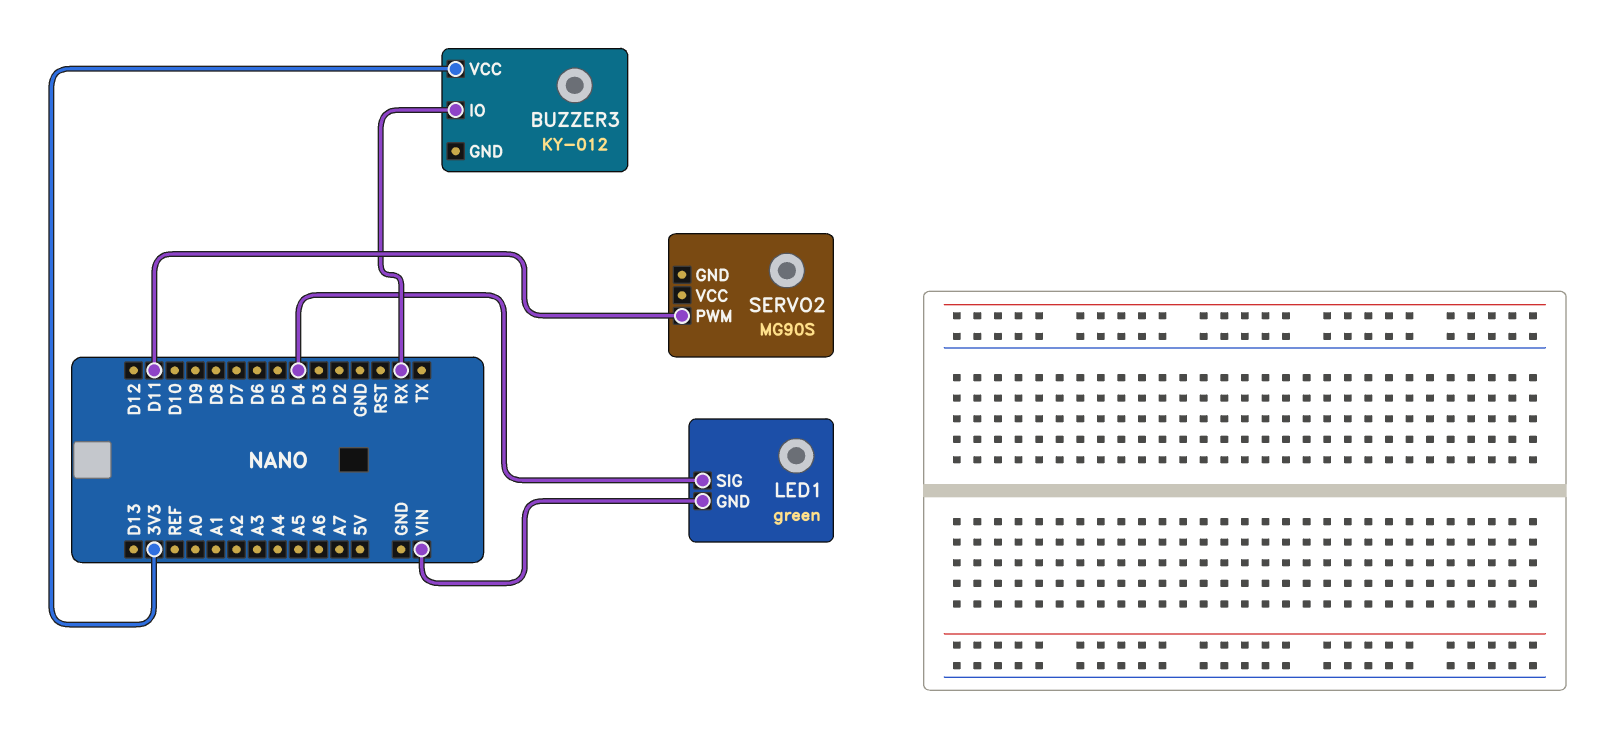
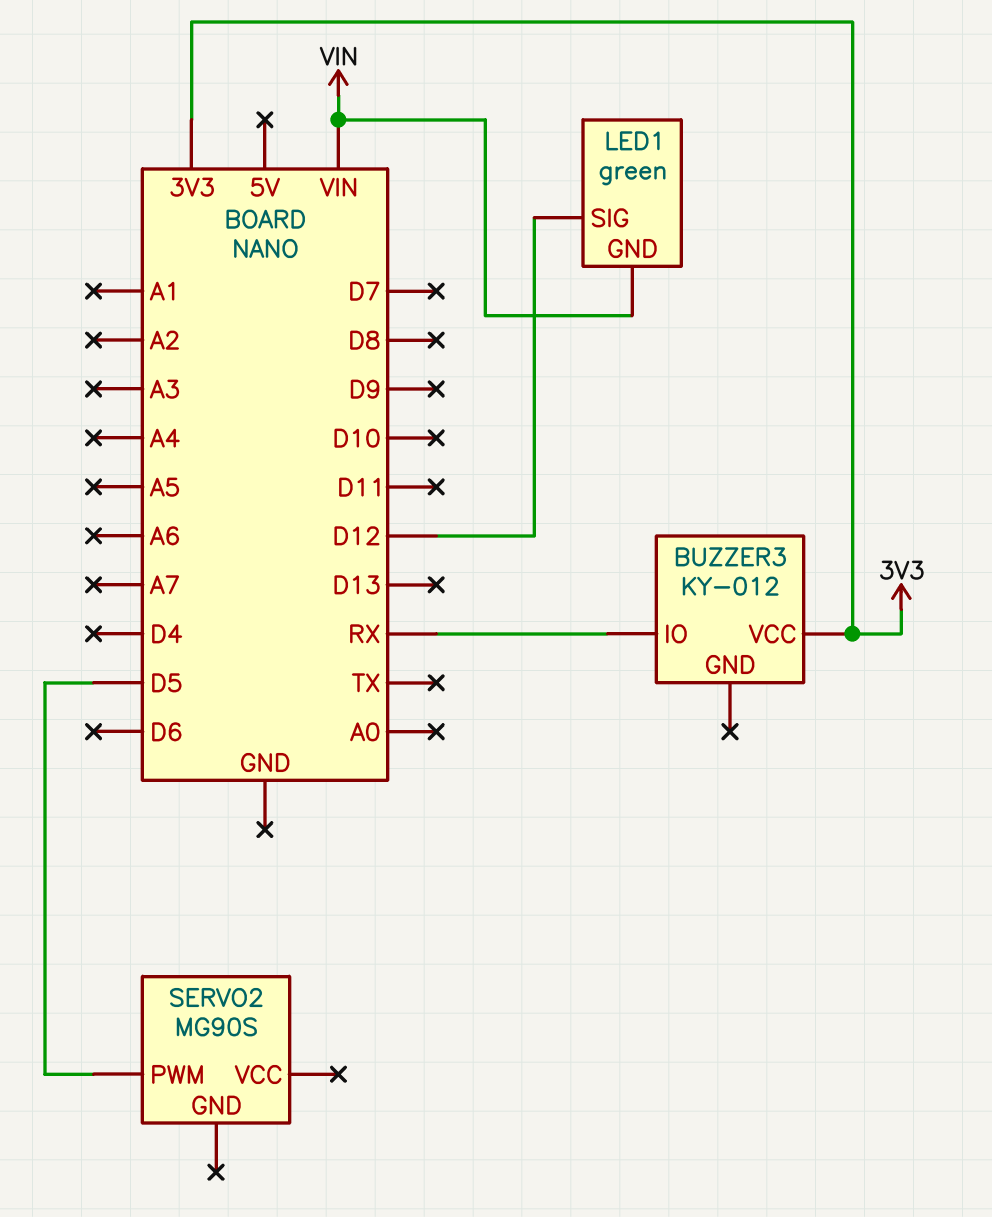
LED1 pin SIG: D4 -> D12
SERVO2 pin PWM: D11 -> D5

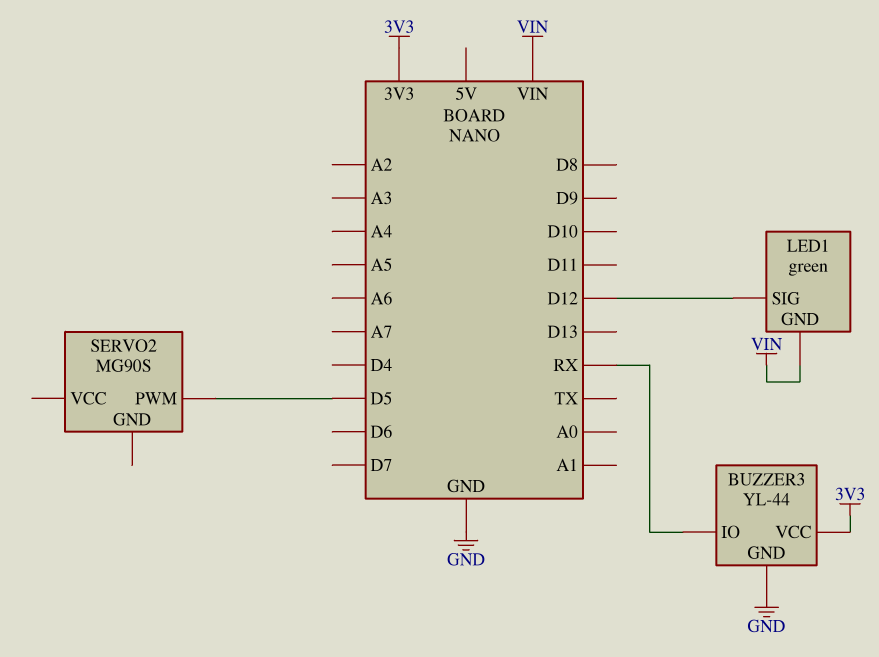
BUZZER3: KY-012 -> YL-44
BUZZER3 pin GND: none -> GND

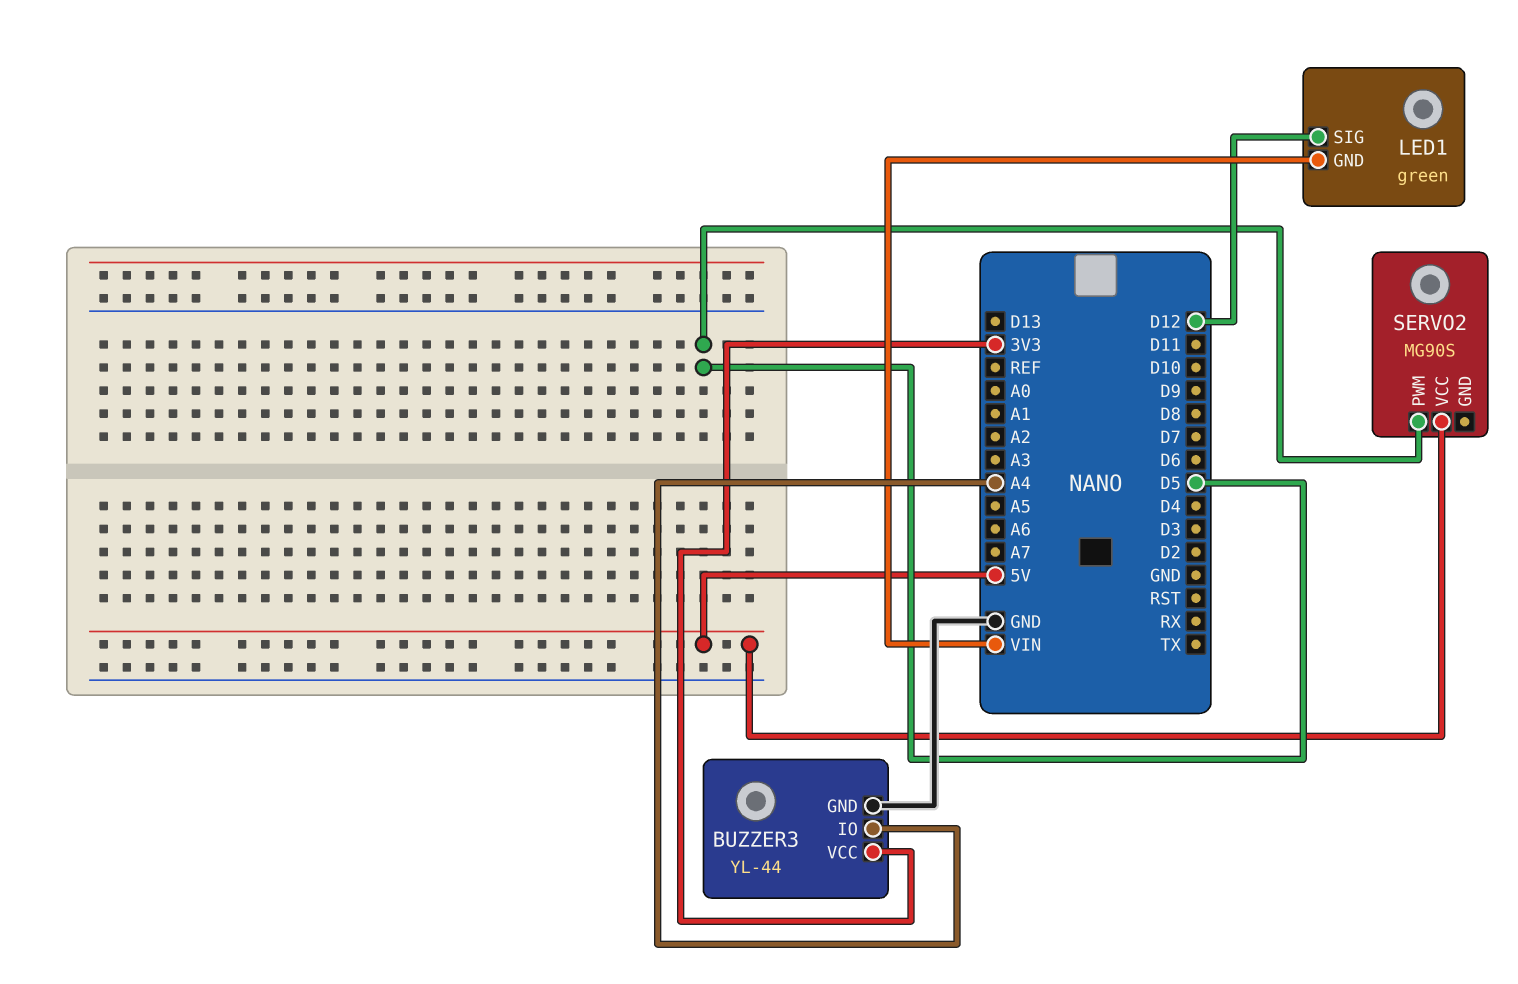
BUZZER3 pin IO: RX -> A4
SERVO2 pin VCC: none -> 5V

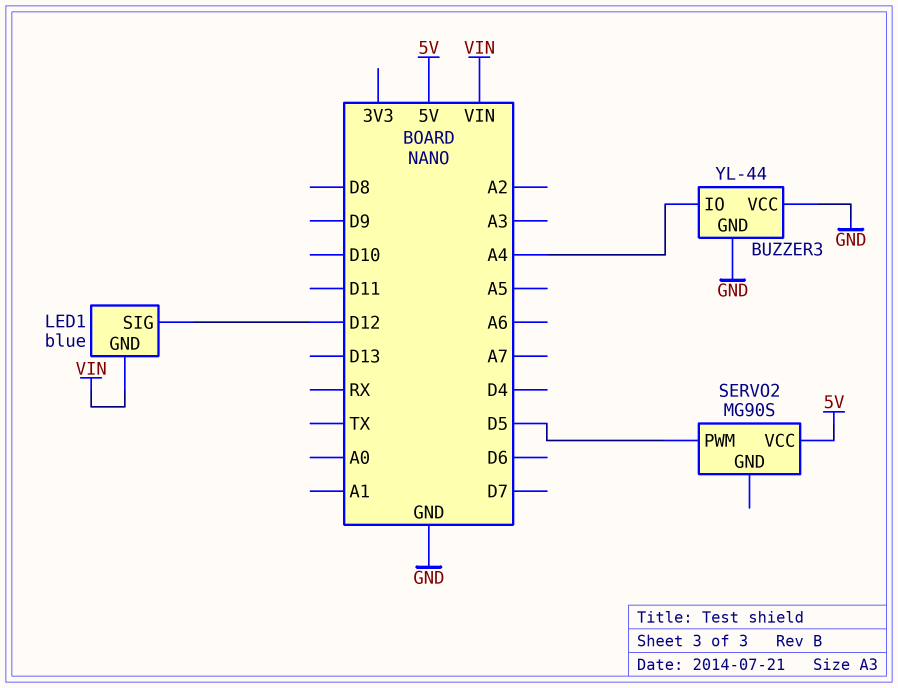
BUZZER3 pin VCC: 3V3 -> GND
LED1: green -> blue

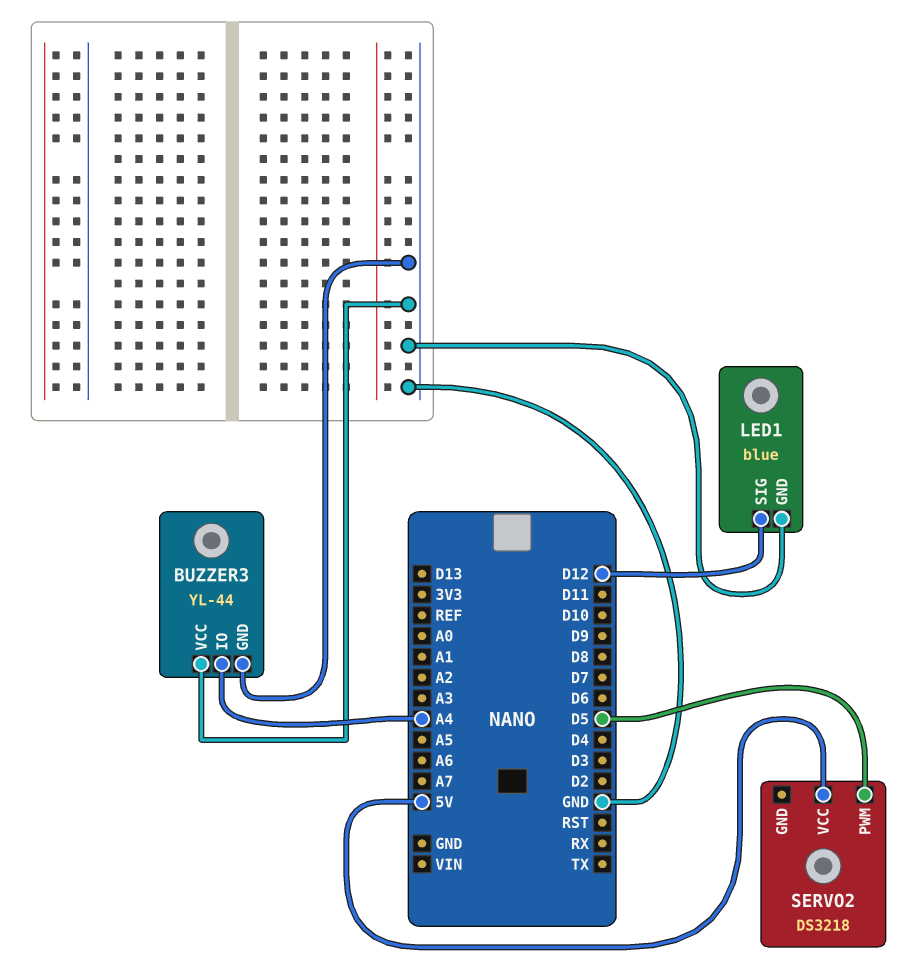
LED1 pin GND: VIN -> GND
SERVO2: MG90S -> DS3218

